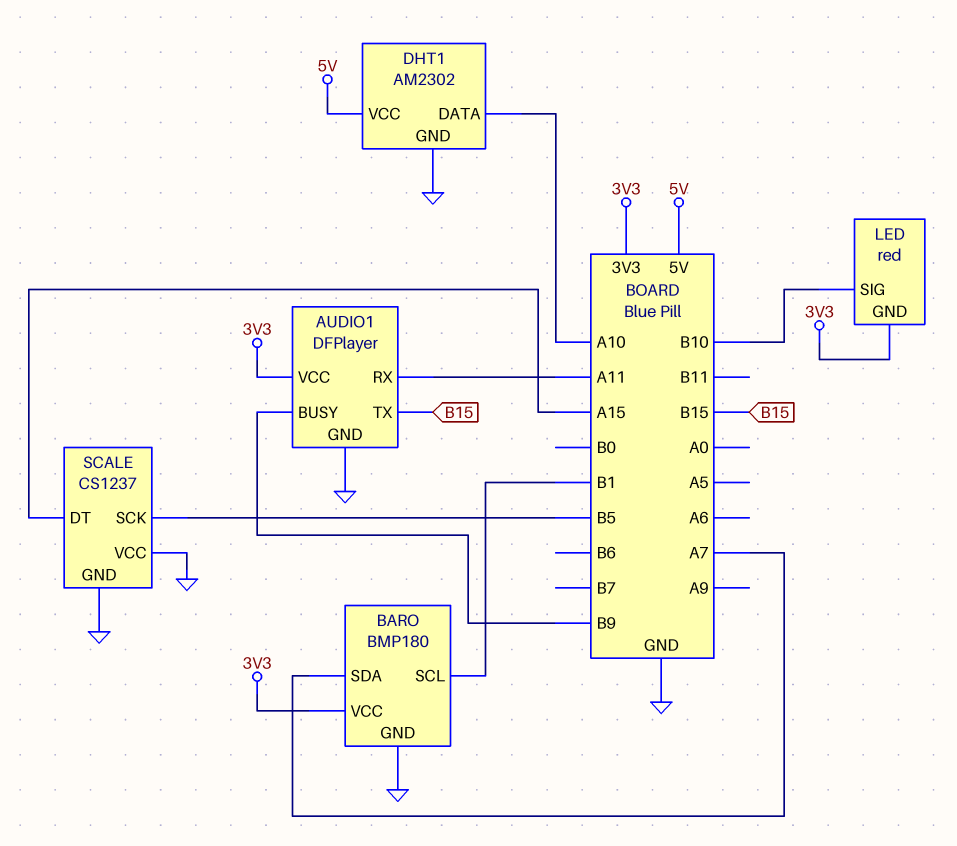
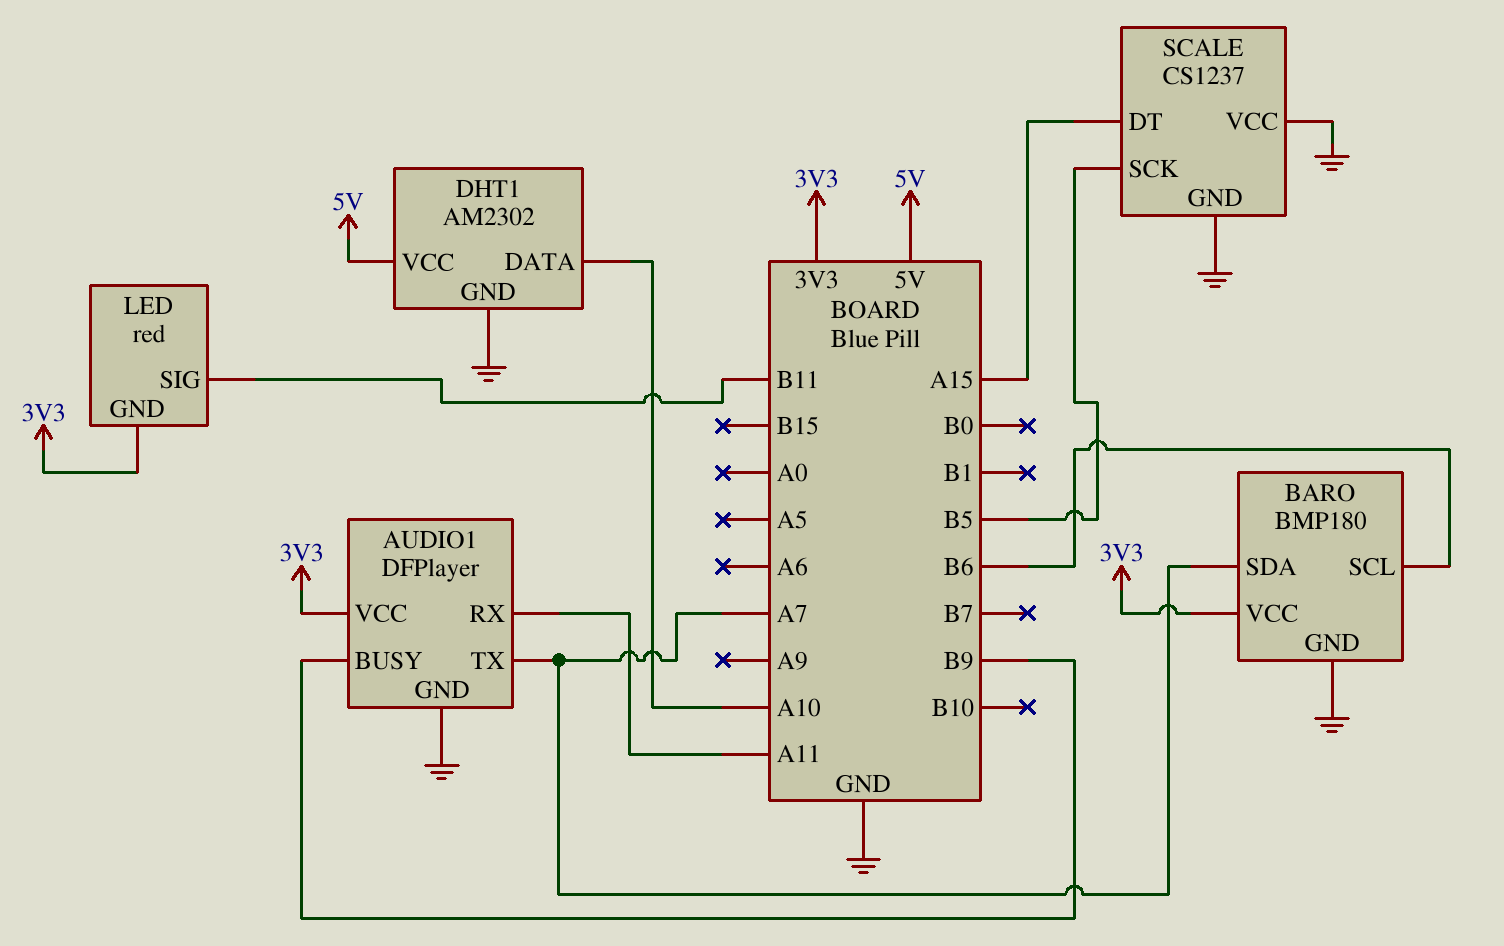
AUDIO1 pin TX: B15 -> A7
BARO pin SCL: B1 -> B6
LED pin SIG: B10 -> B11

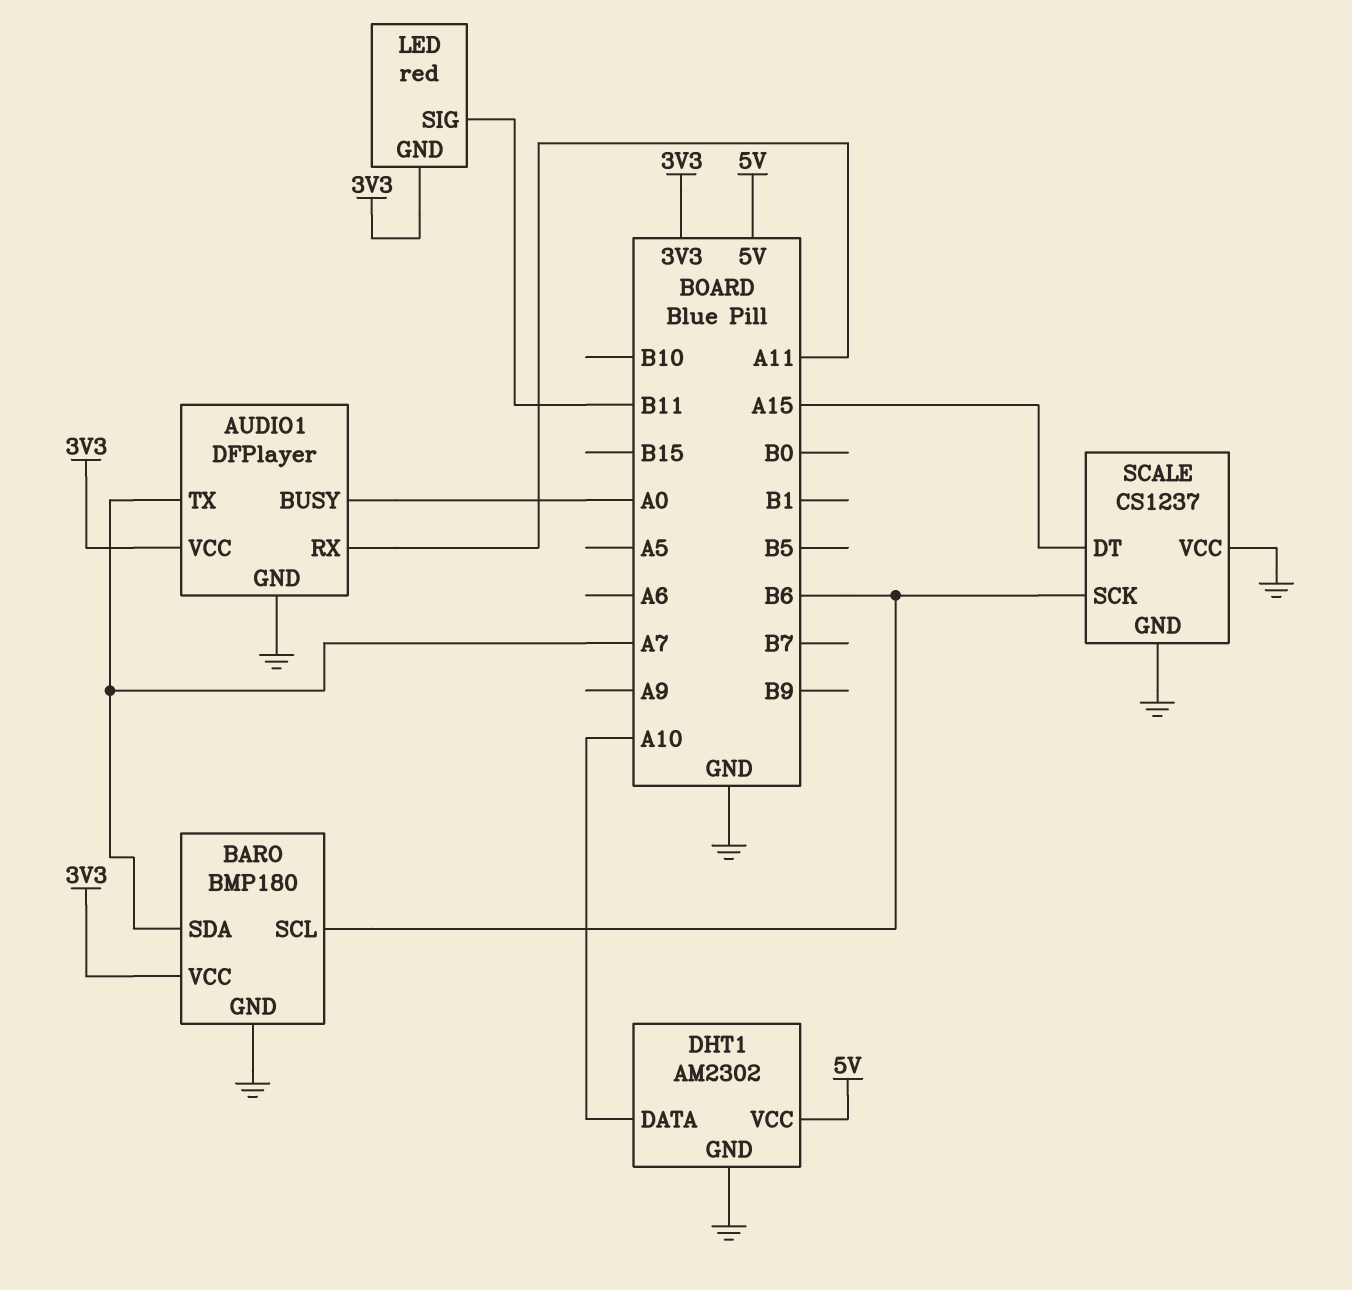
AUDIO1 pin BUSY: B9 -> A0
SCALE pin SCK: B5 -> B6

